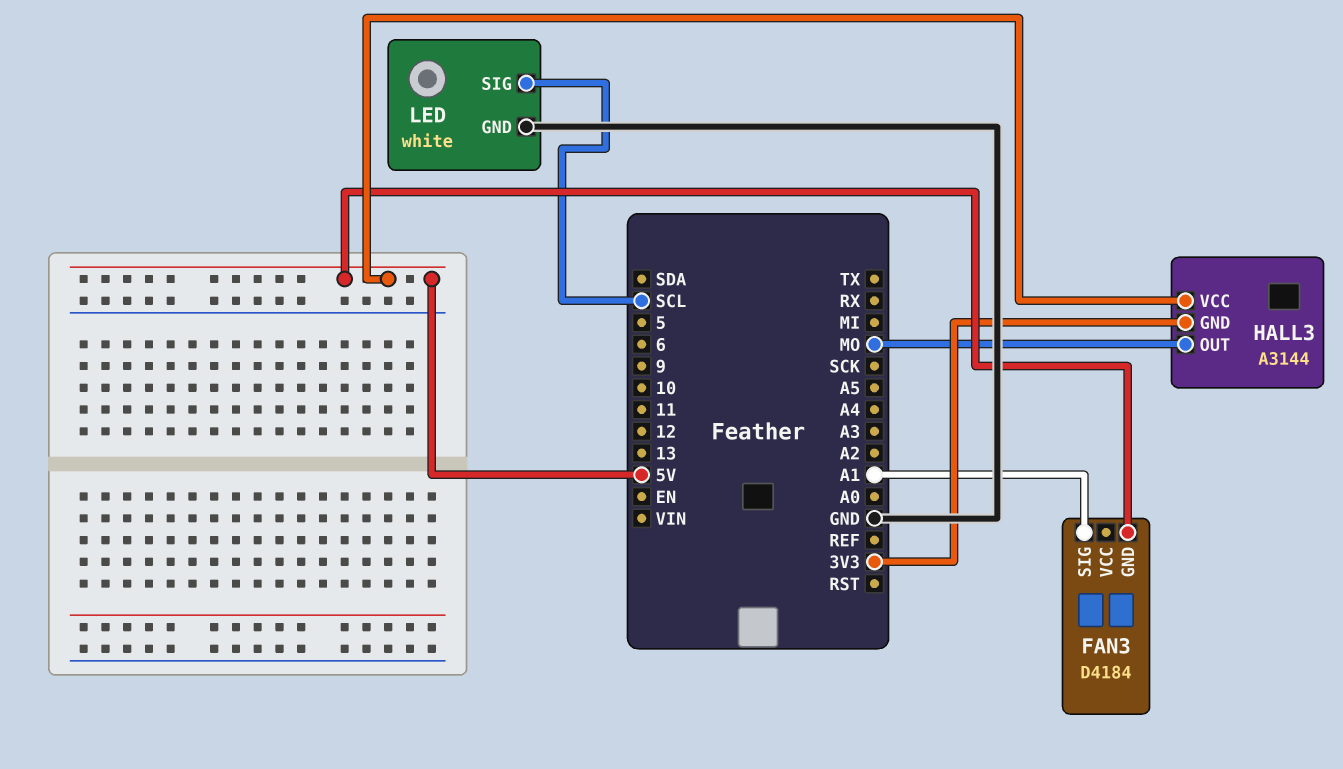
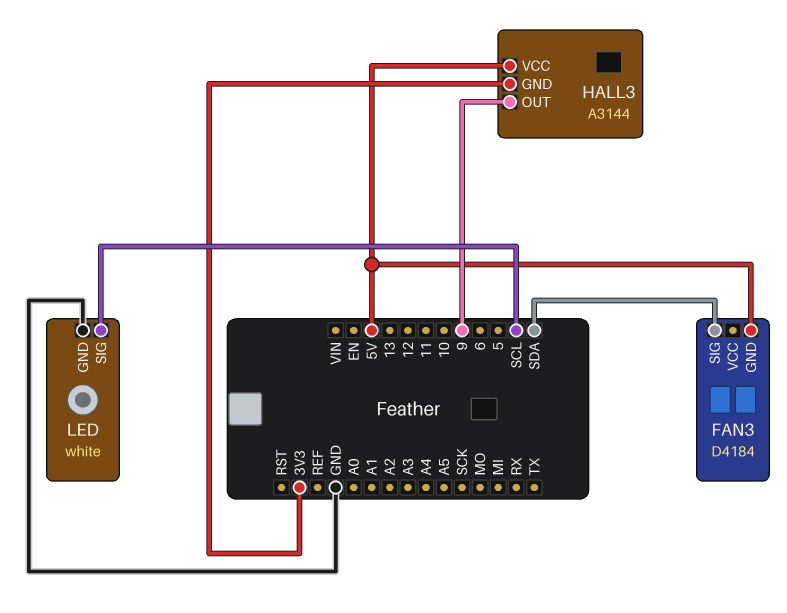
FAN3 pin SIG: A1 -> SDA
HALL3 pin OUT: MO -> 9

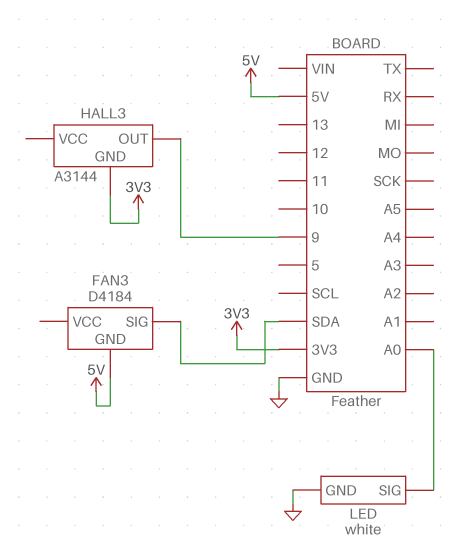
HALL3 pin VCC: 5V -> none
LED pin SIG: SCL -> A0

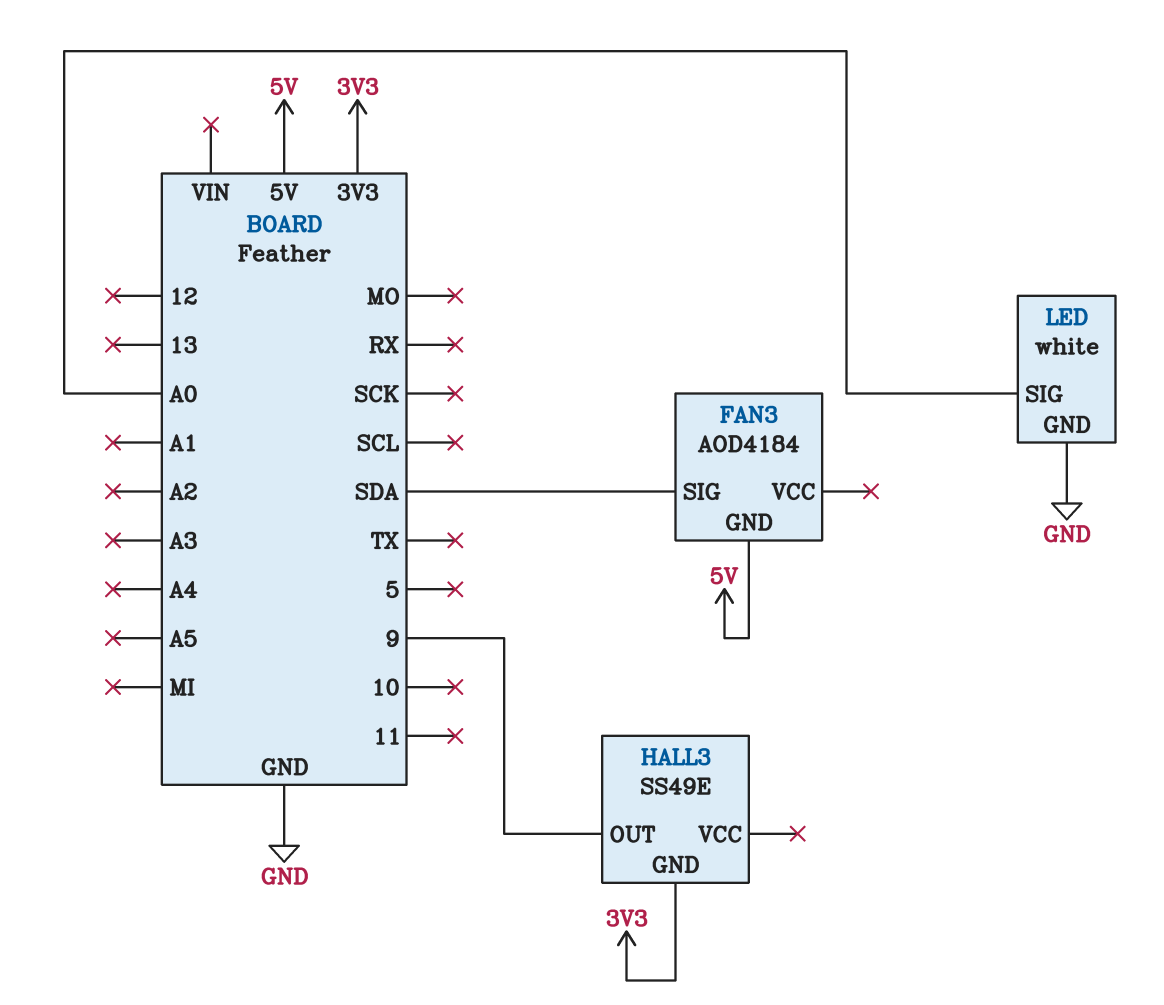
FAN3: D4184 -> AOD4184
HALL3: A3144 -> SS49E

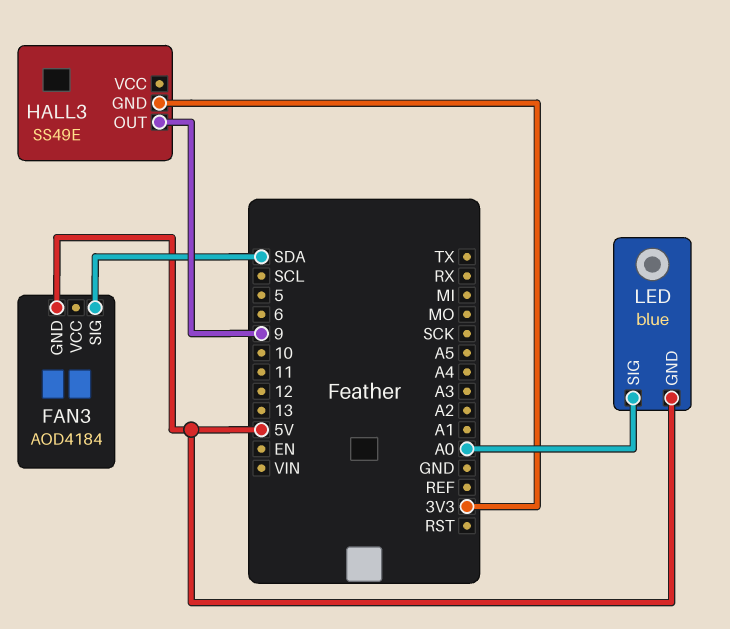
LED: white -> blue
LED pin GND: GND -> 5V

